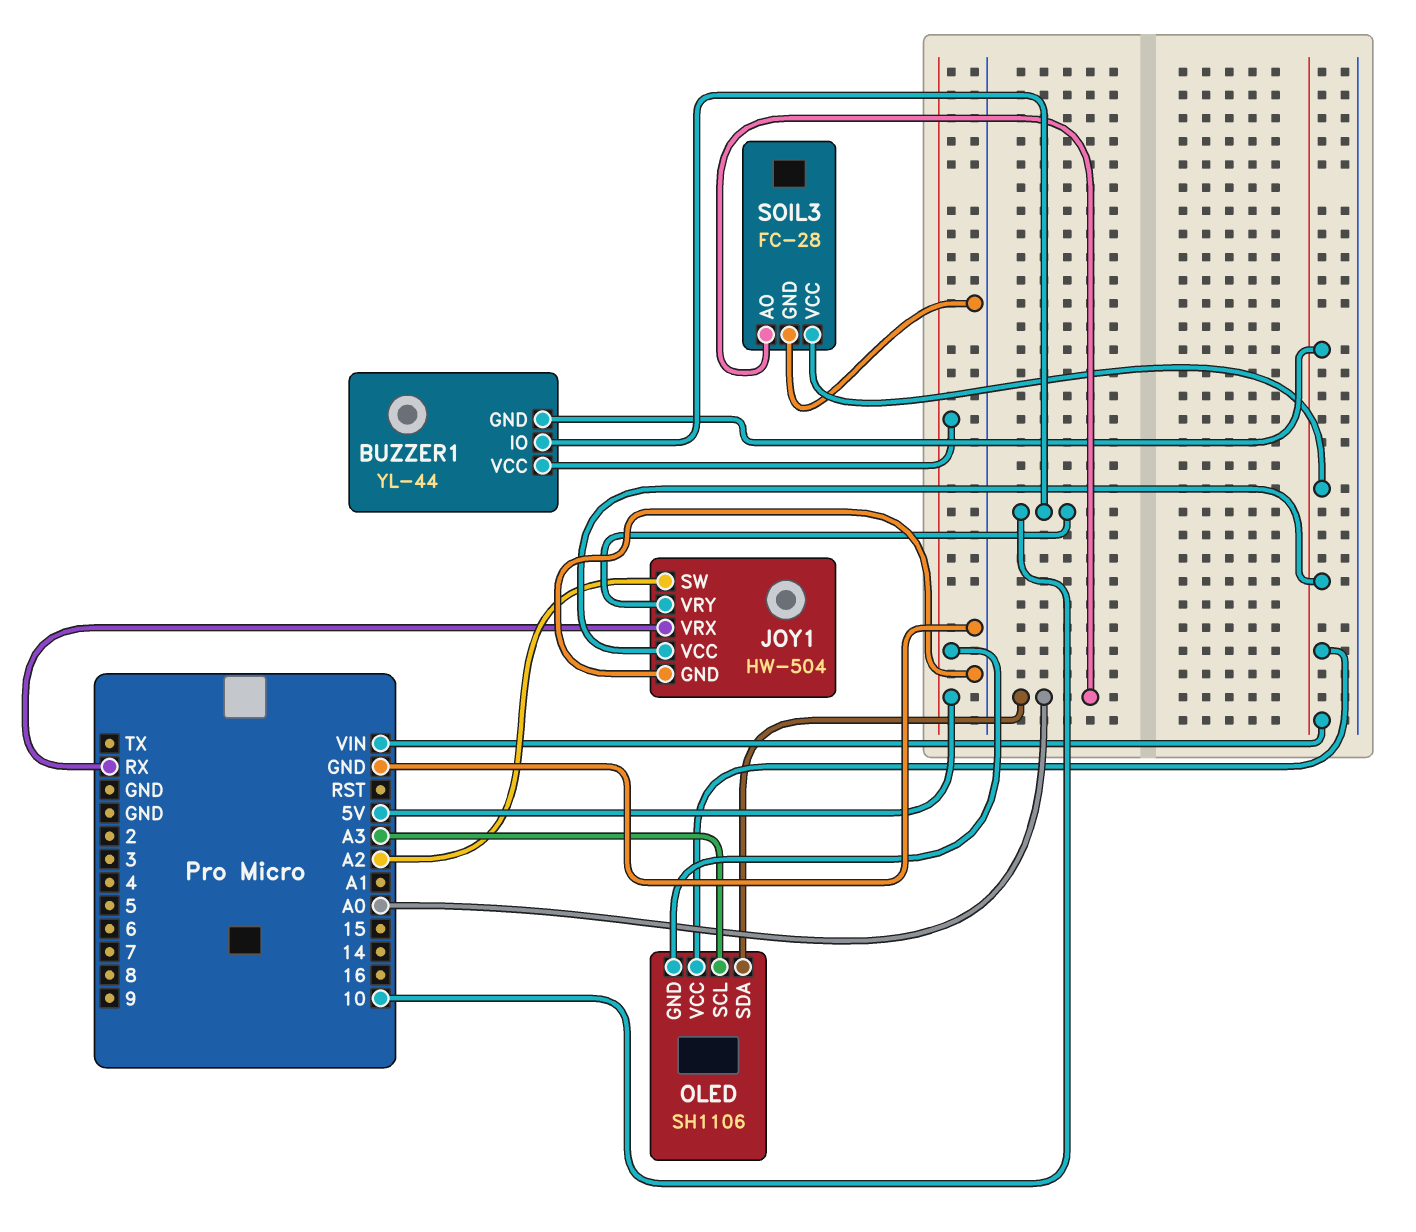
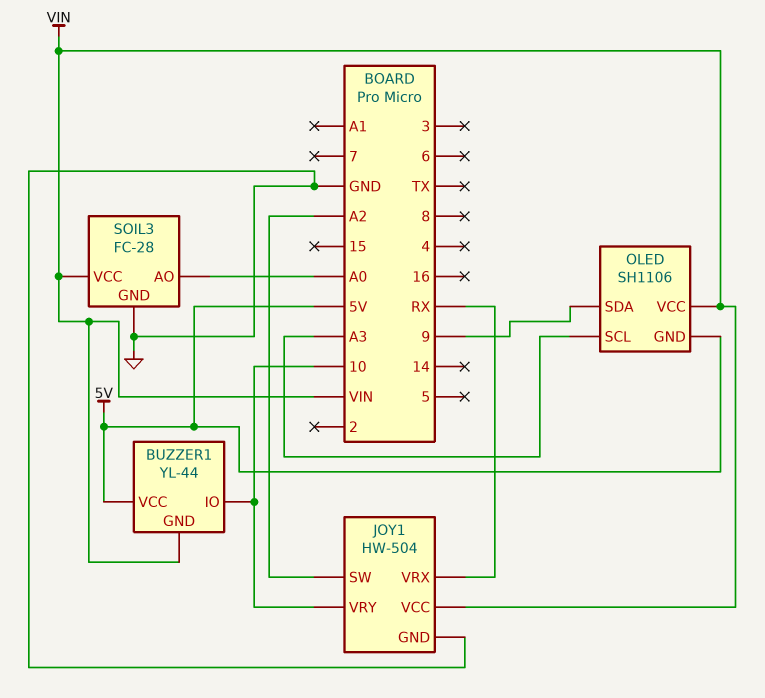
OLED pin SDA: A0 -> 9

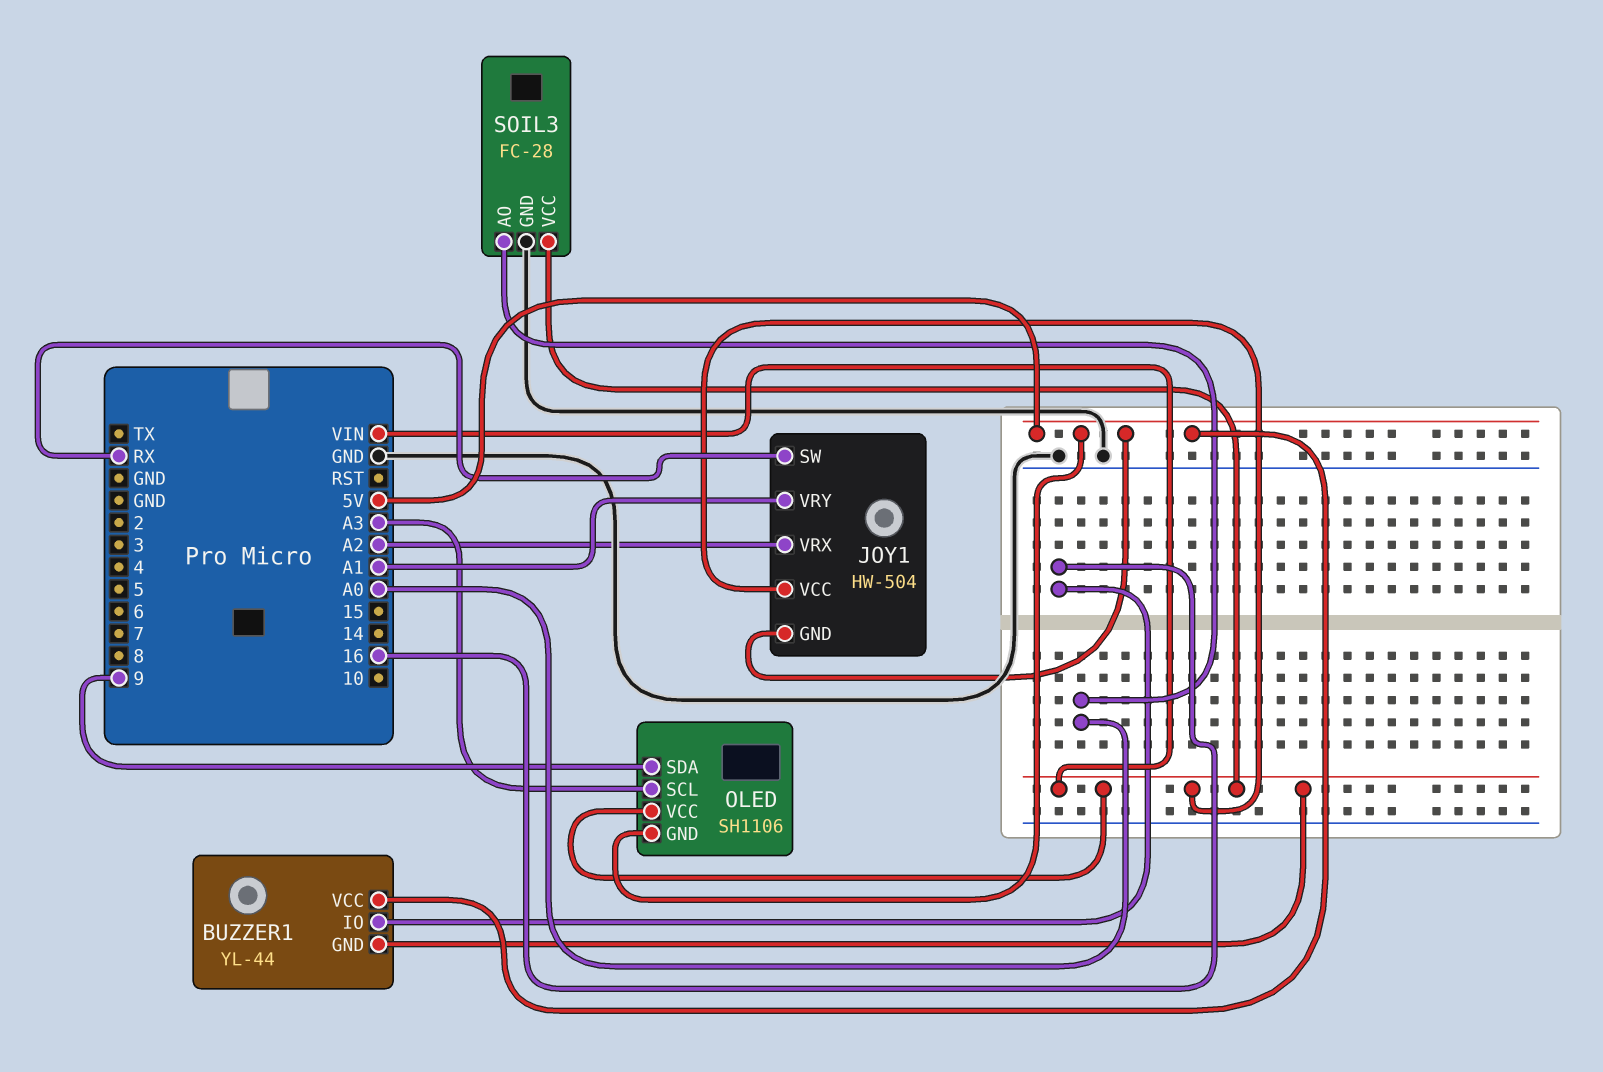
BUZZER1 pin IO: 10 -> 16
JOY1 pin GND: GND -> 5V
JOY1 pin SW: A2 -> RX
JOY1 pin VRX: RX -> A2
JOY1 pin VRY: 10 -> A1

